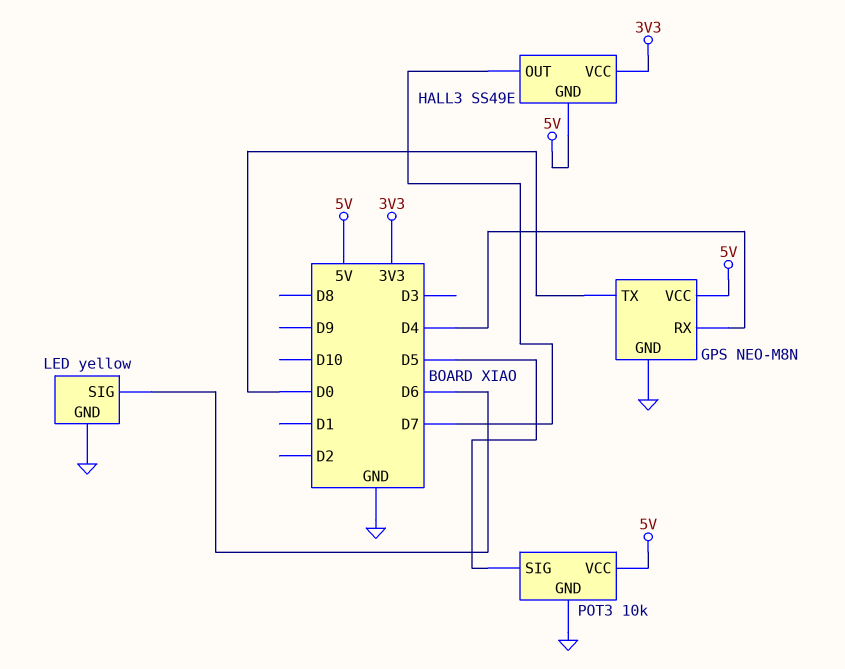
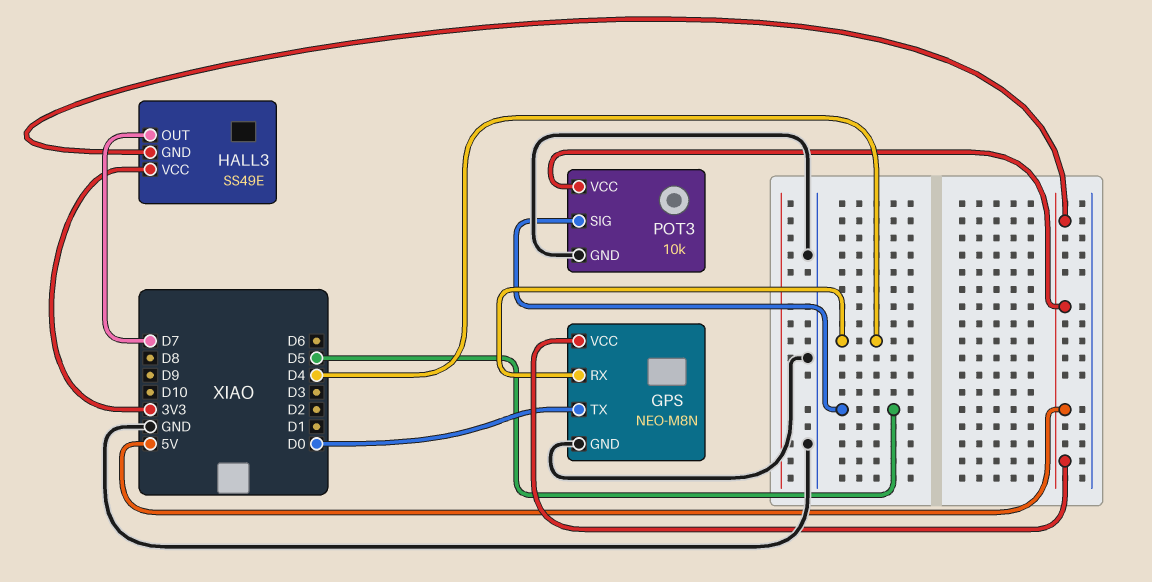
LED: yellow -> none
LED pin GND: GND -> none
LED pin SIG: D6 -> none

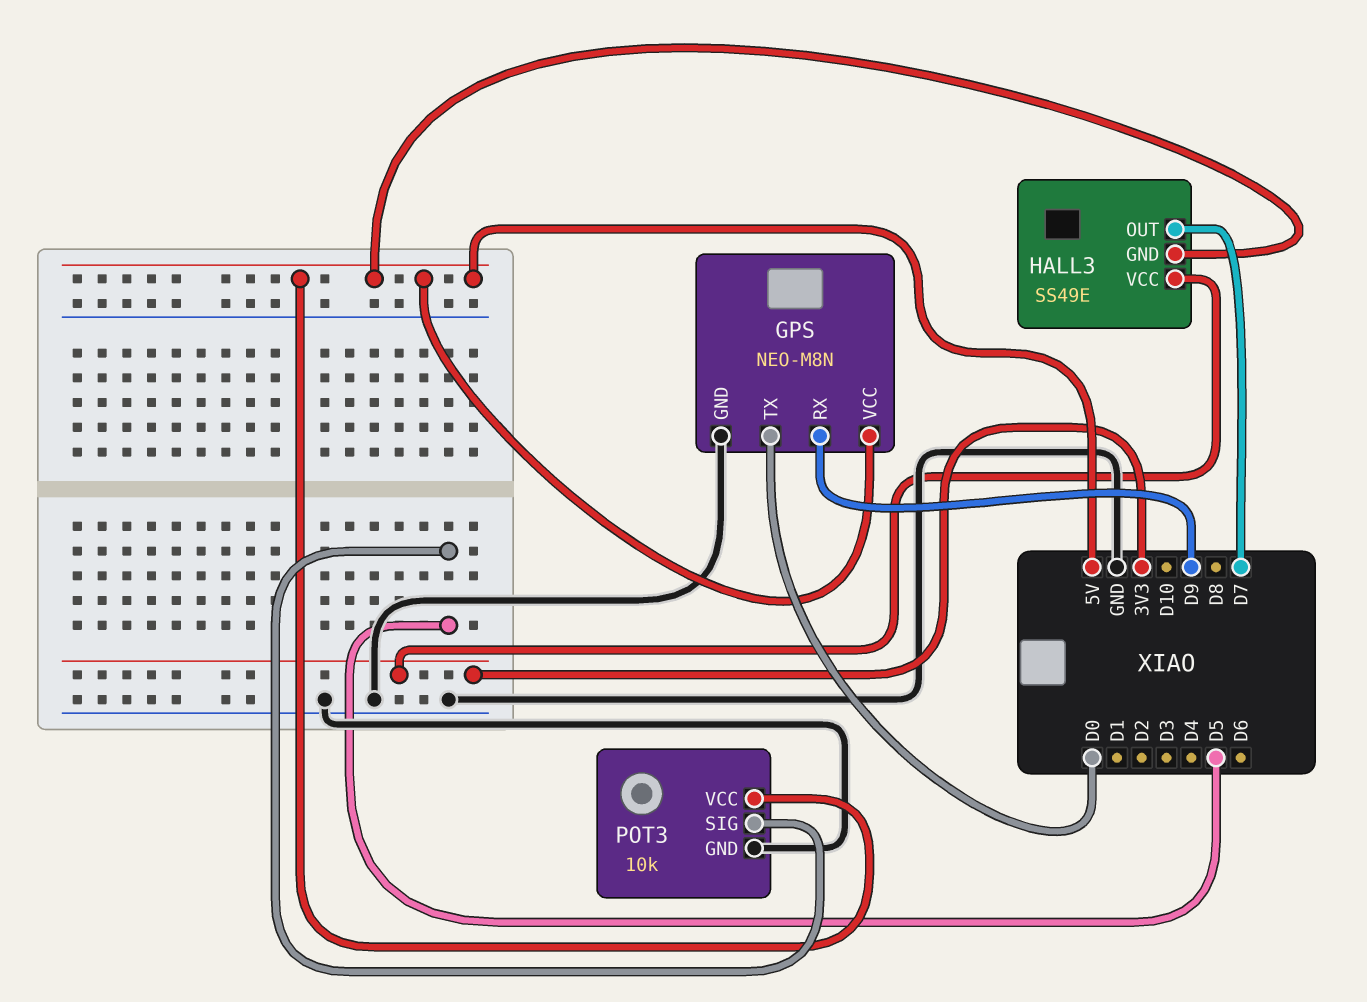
GPS pin RX: D4 -> D9

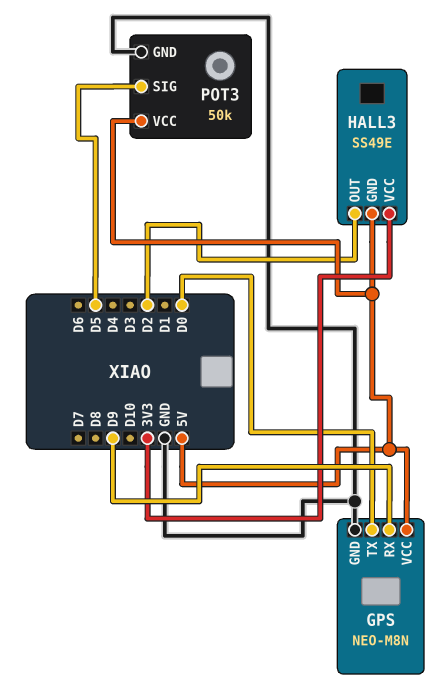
HALL3 pin OUT: D7 -> D2
POT3: 10k -> 50k

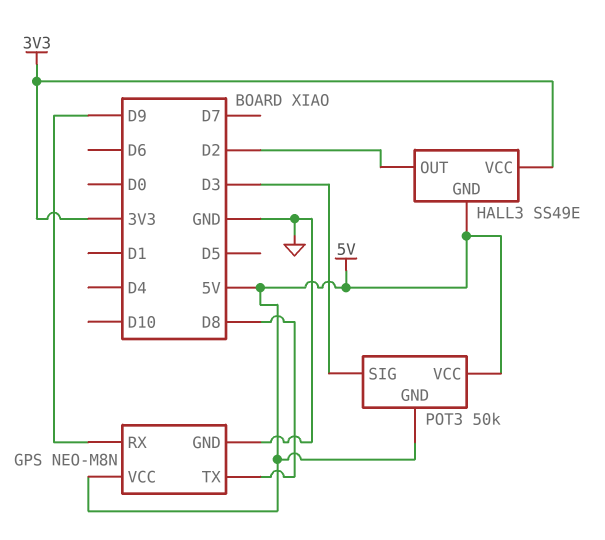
GPS pin TX: D0 -> D8
POT3 pin GND: GND -> 5V
POT3 pin SIG: D5 -> D3

